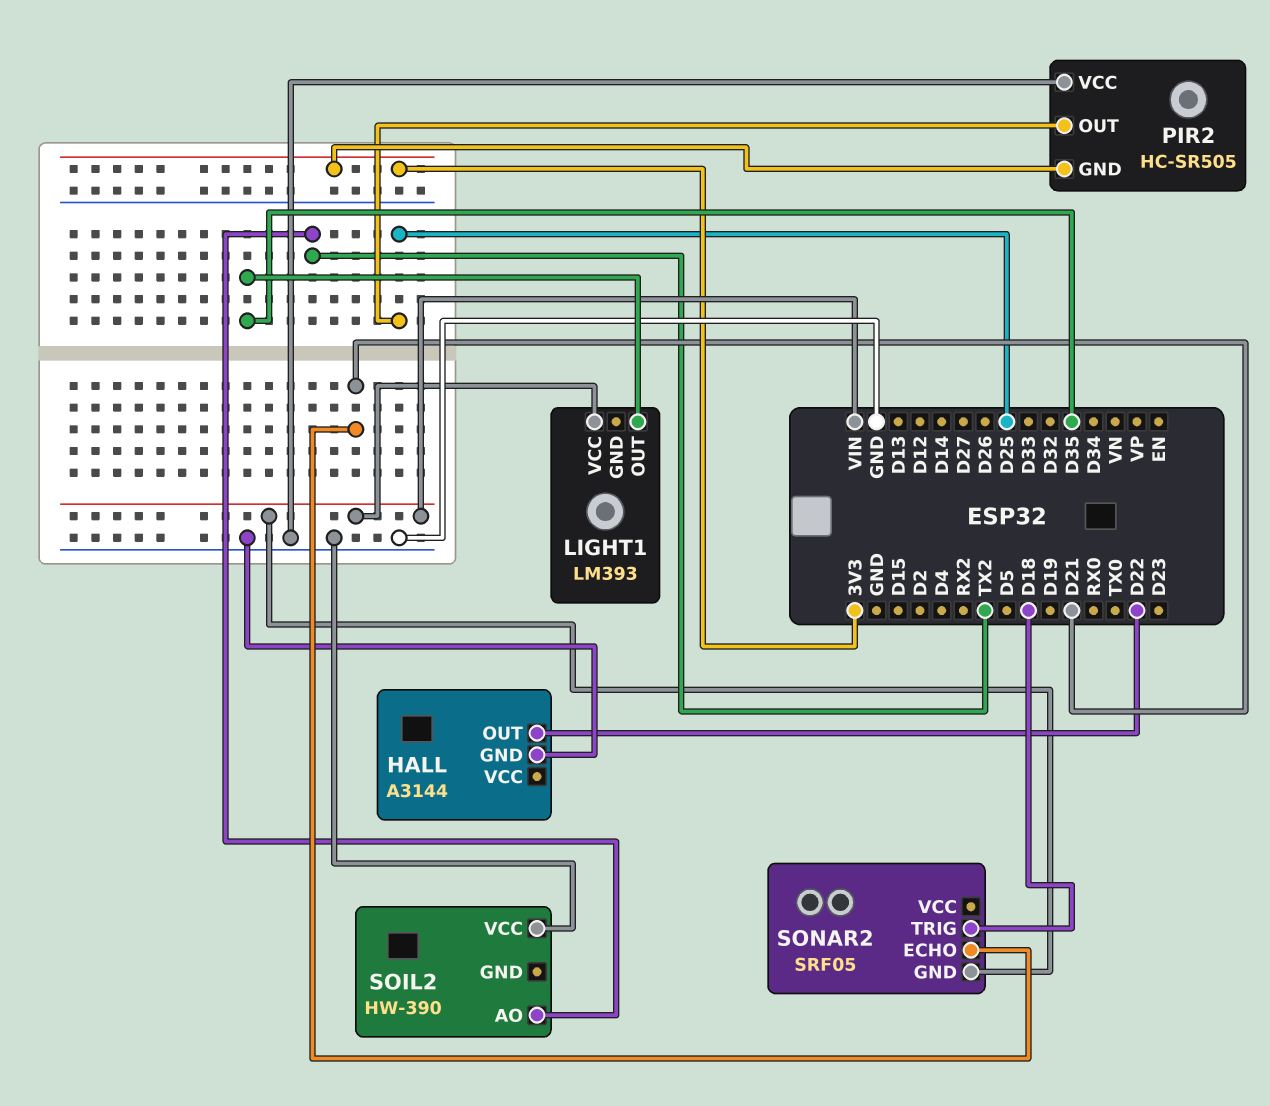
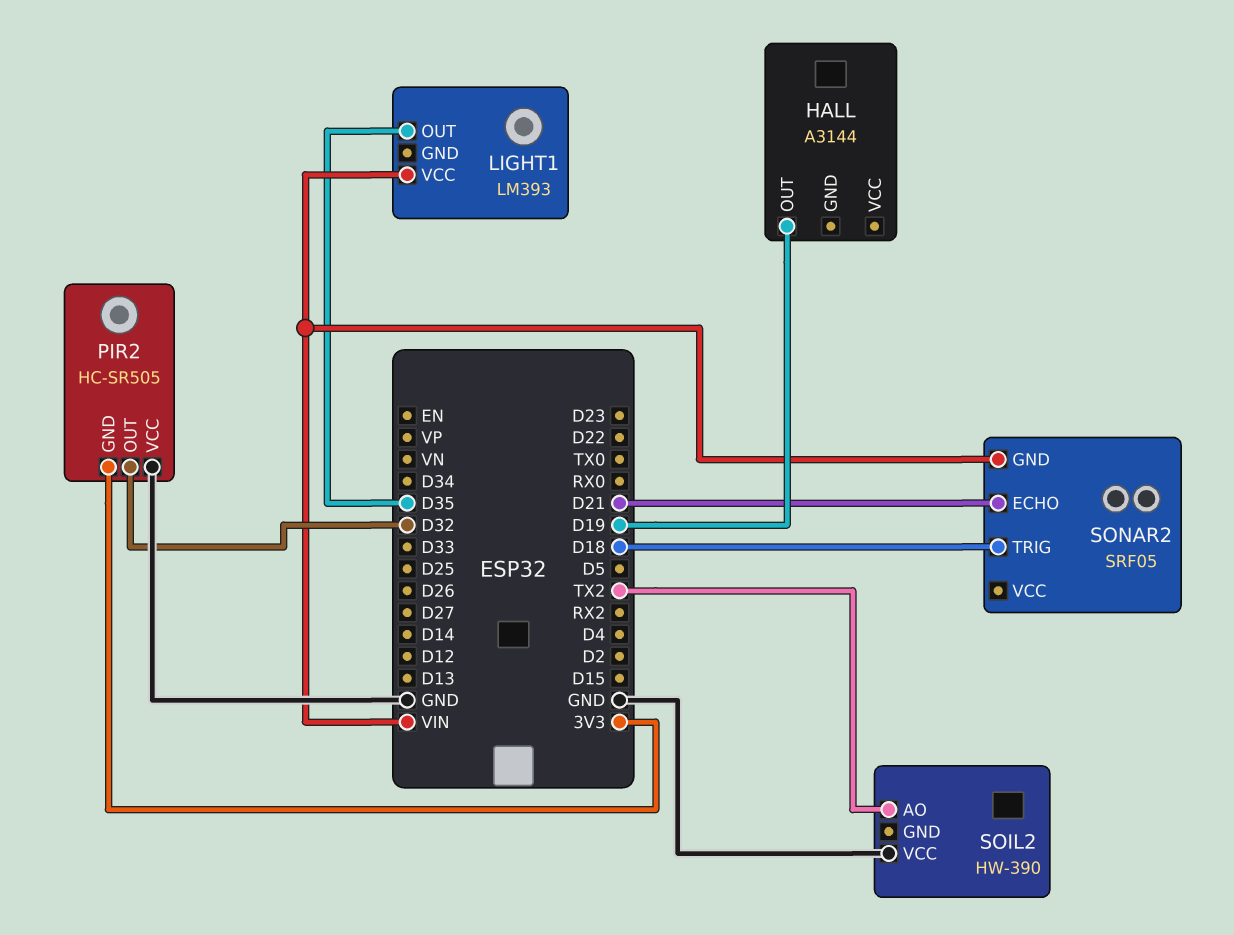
HALL pin GND: GND -> none
HALL pin OUT: D22 -> D19
PIR2 pin OUT: D25 -> D32

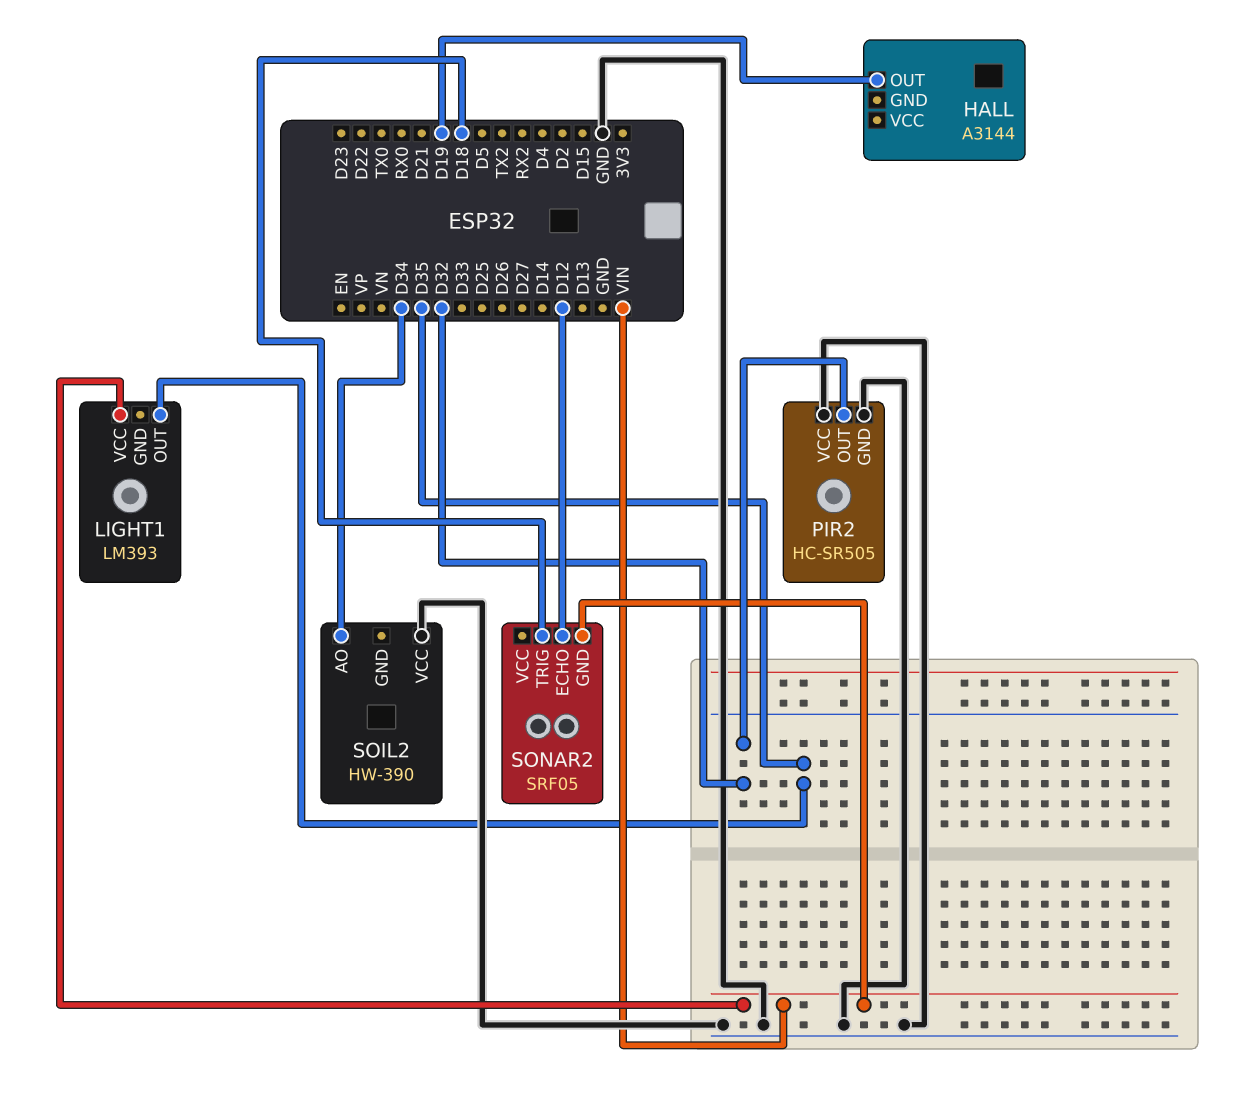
PIR2 pin GND: 3V3 -> GND
SOIL2 pin AO: TX2 -> D34
SONAR2 pin ECHO: D21 -> D12

